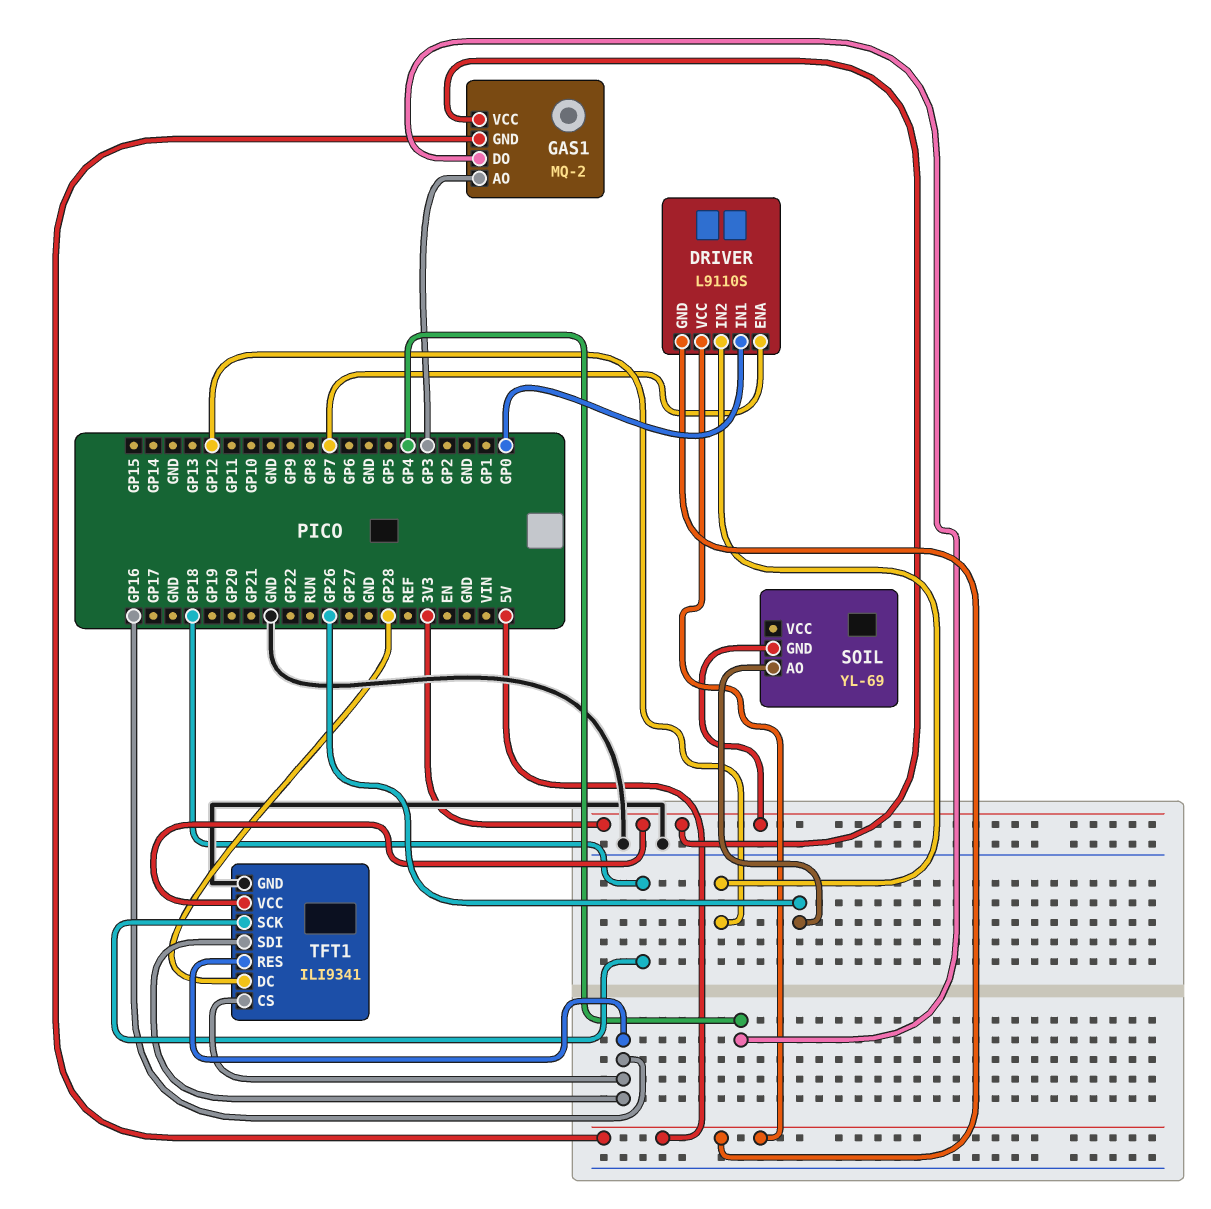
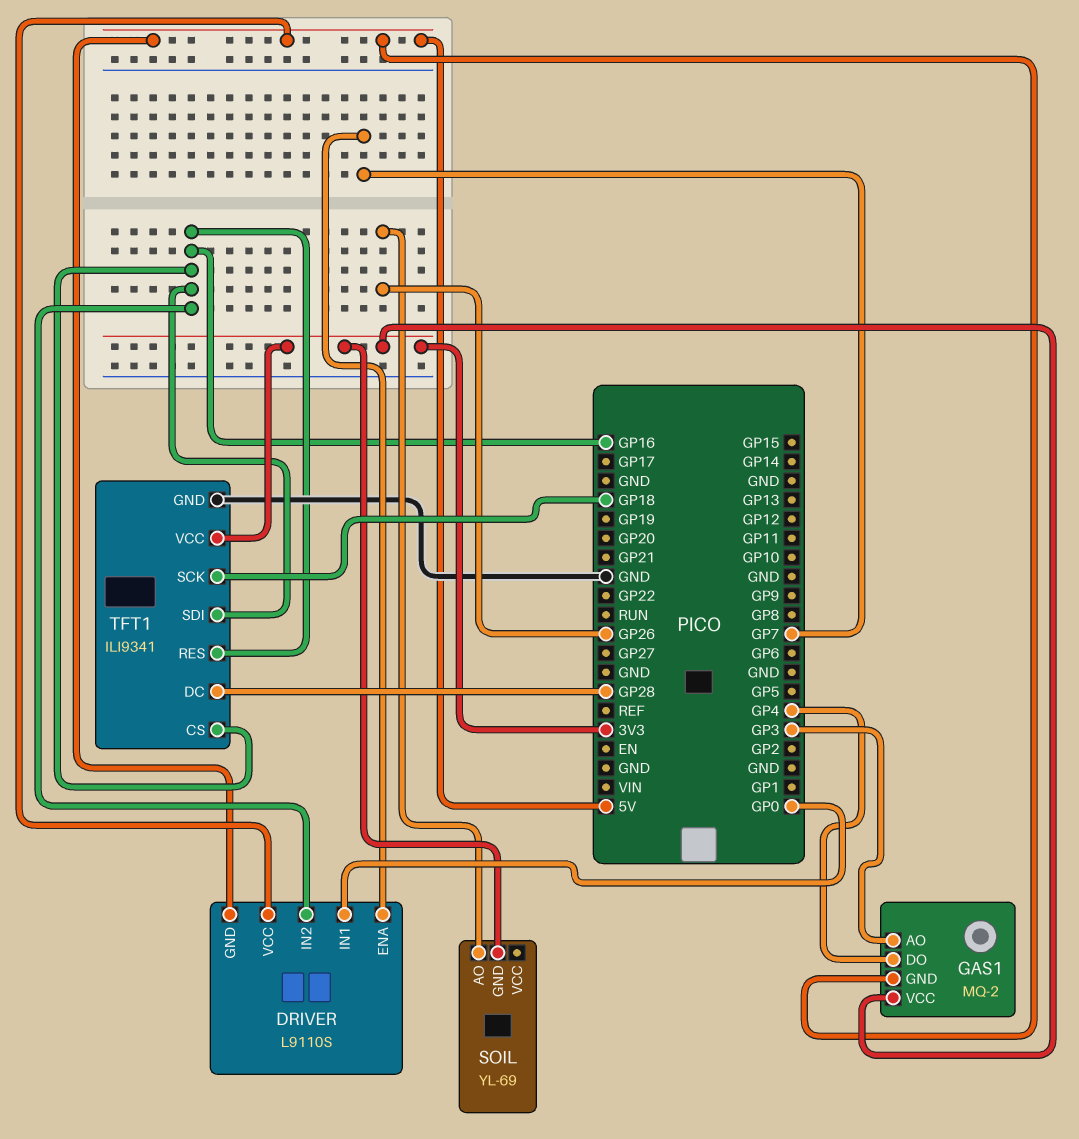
DRIVER pin IN2: GP12 -> GP16

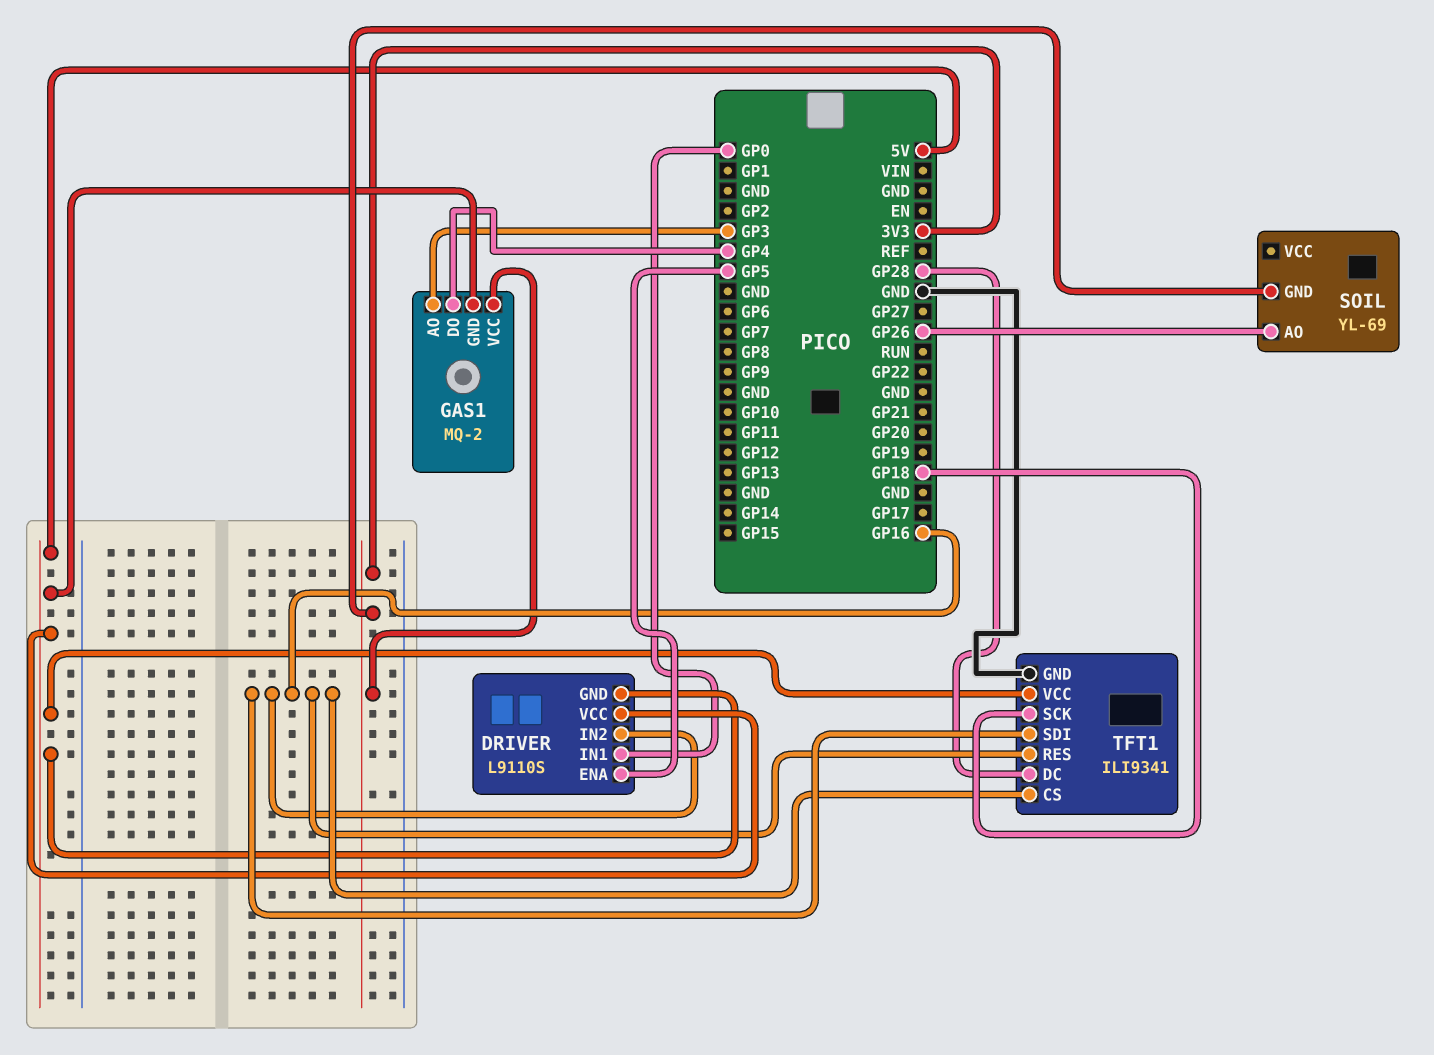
DRIVER pin ENA: GP7 -> GP5
TFT1 pin VCC: 3V3 -> 5V

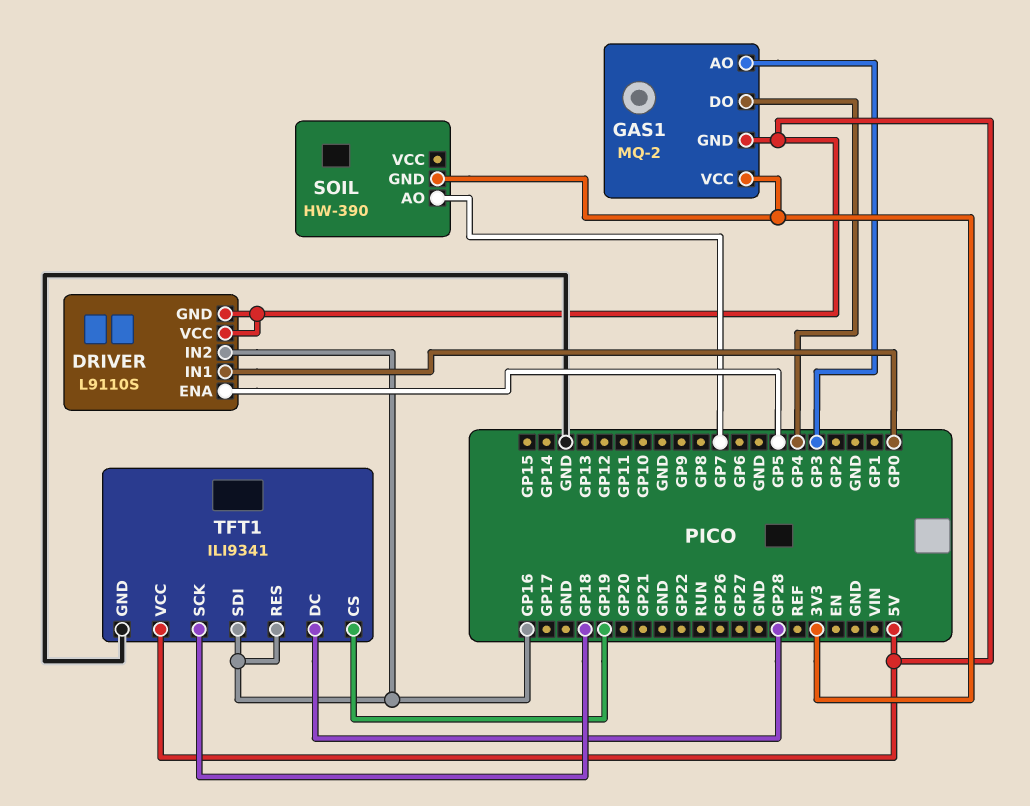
SOIL: YL-69 -> HW-390
SOIL pin AO: GP26 -> GP7
TFT1 pin CS: GP16 -> GP19

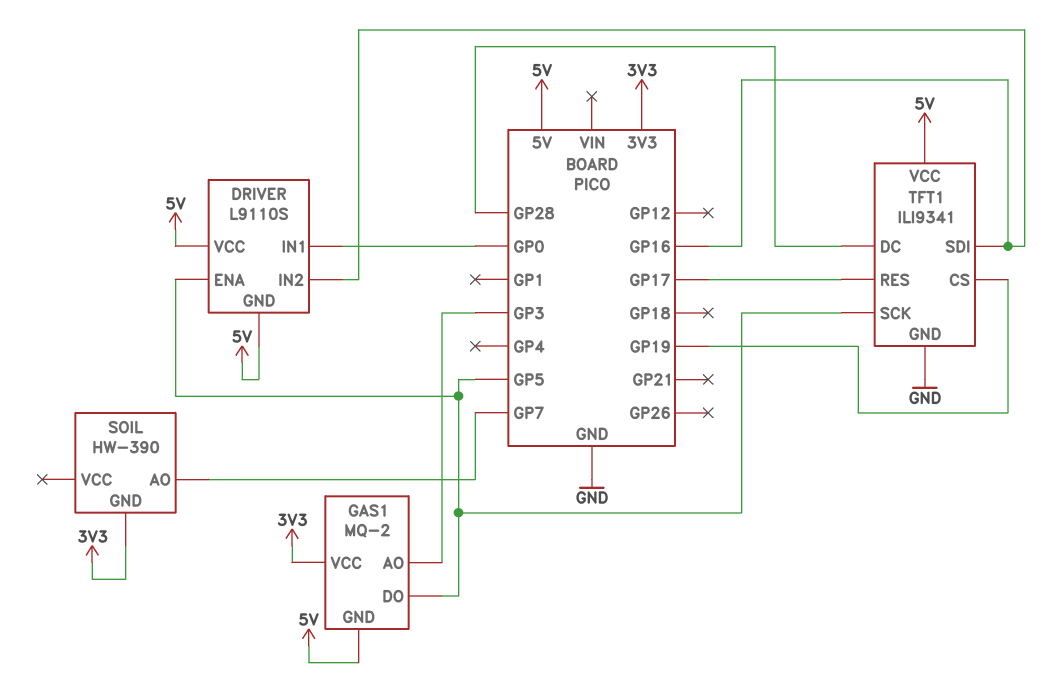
GAS1 pin DO: GP4 -> GP5
TFT1 pin RES: GP16 -> GP17
TFT1 pin SCK: GP18 -> GP5

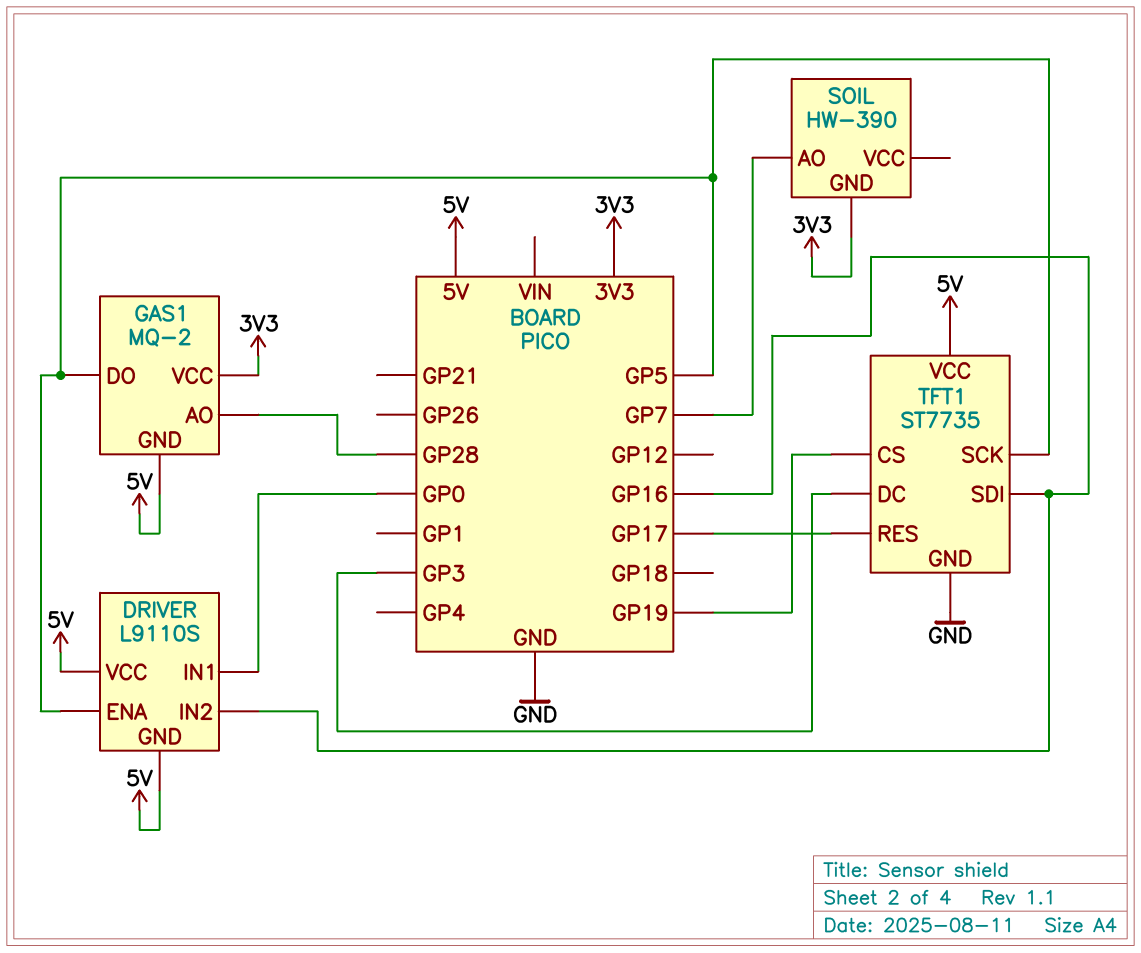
GAS1 pin AO: GP3 -> GP28
TFT1: ILI9341 -> ST7735
TFT1 pin DC: GP28 -> GP3

